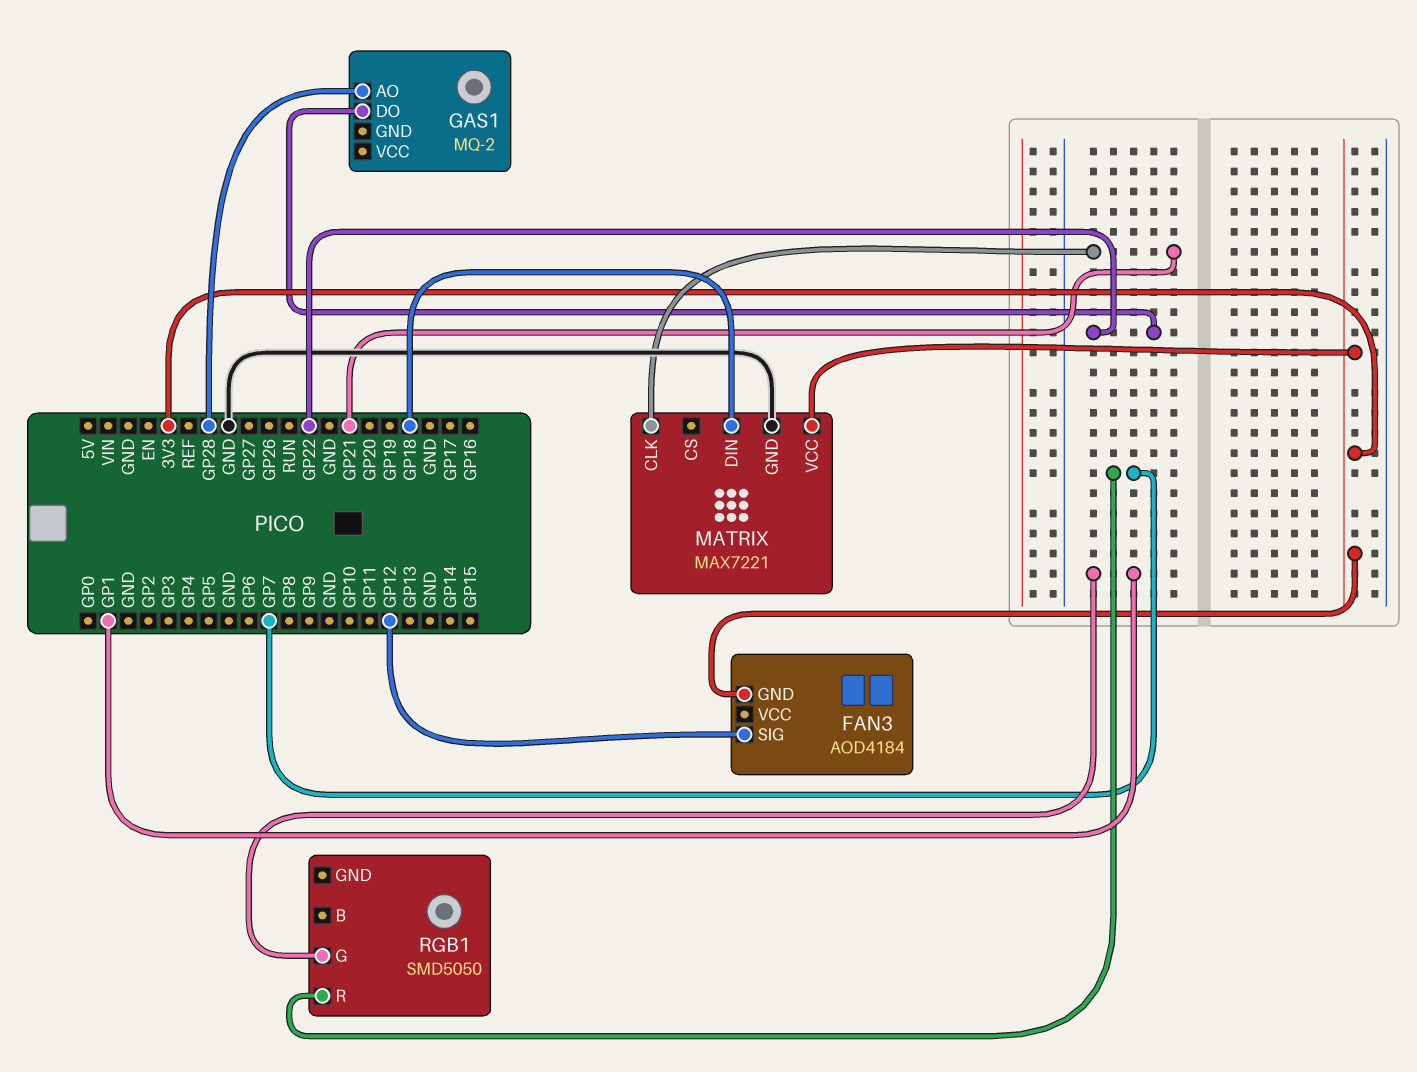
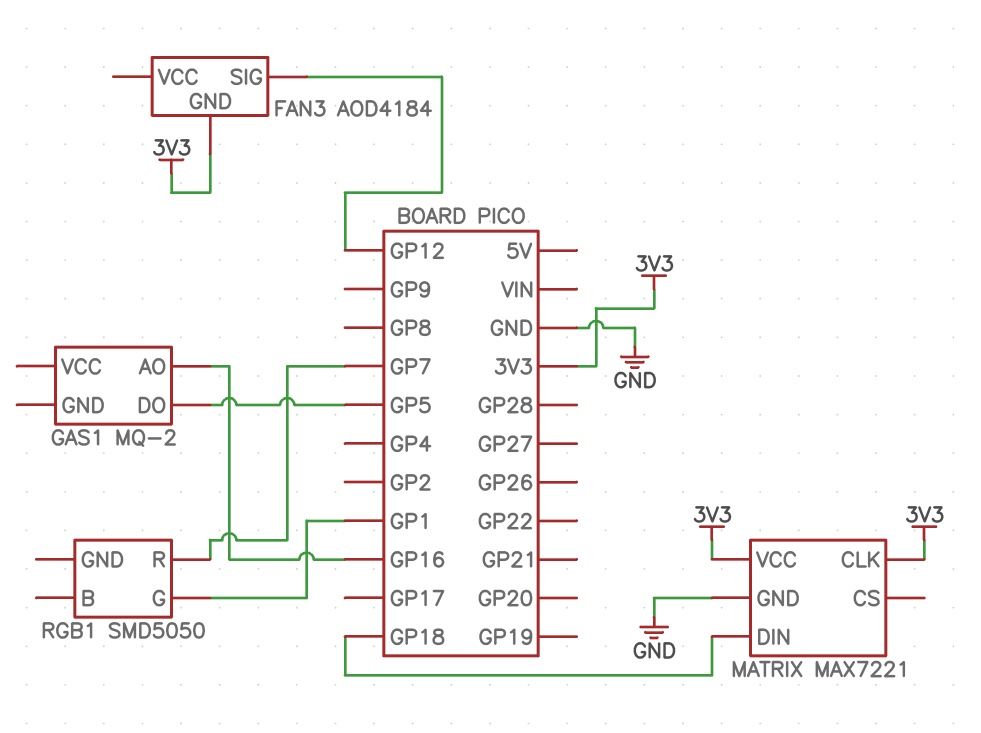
GAS1 pin AO: GP28 -> GP16
GAS1 pin DO: GP22 -> GP5
MATRIX pin CLK: GP21 -> 3V3

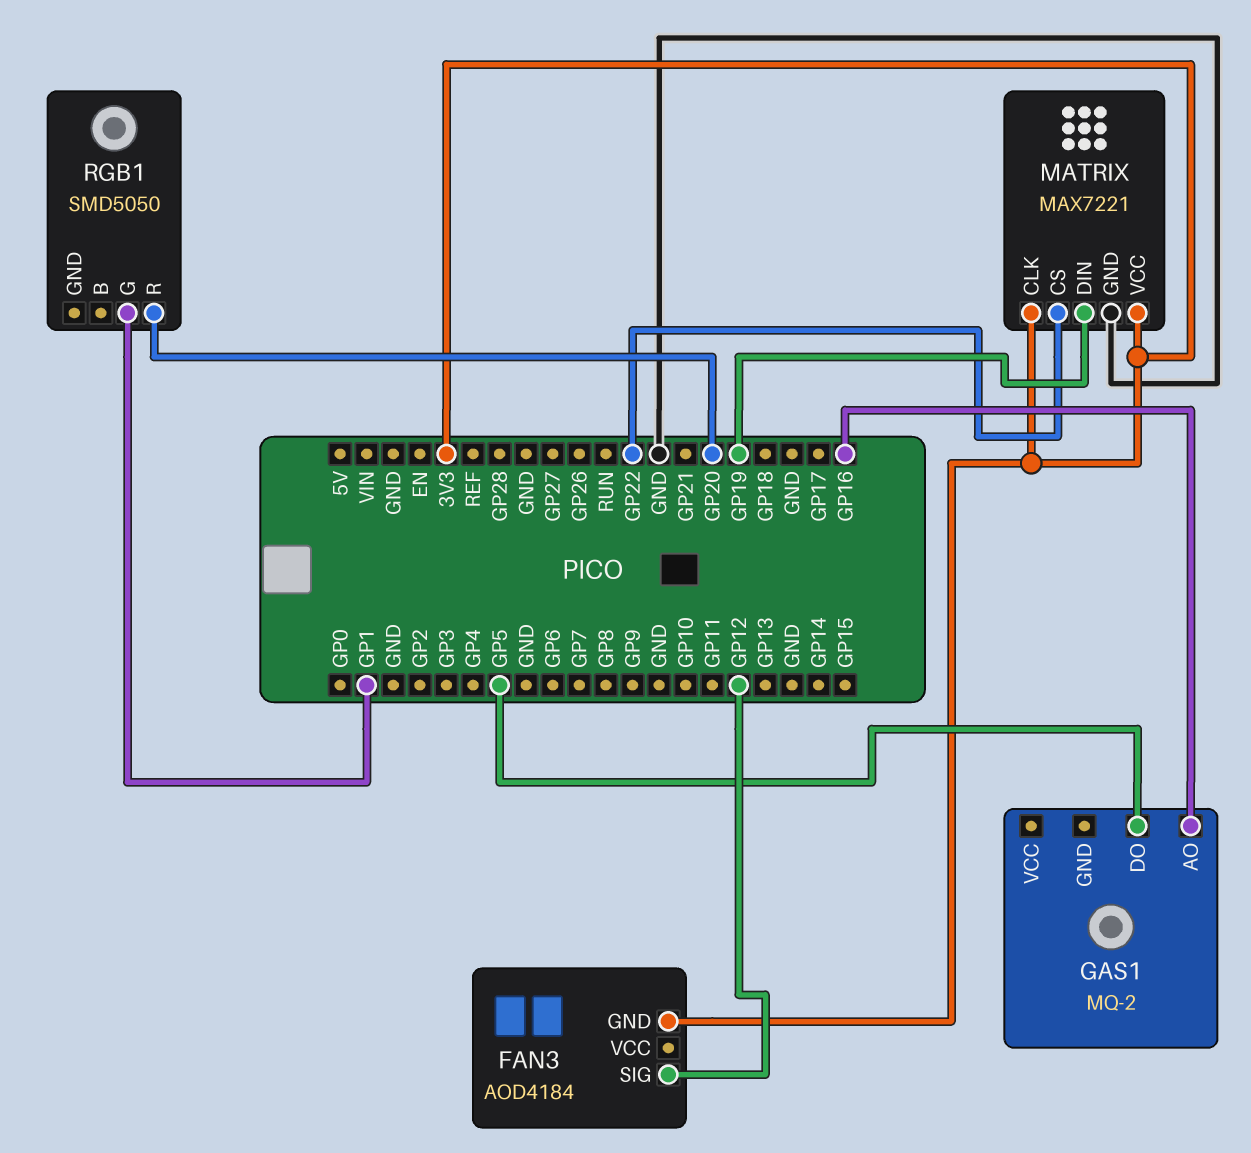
MATRIX pin CS: none -> GP22
MATRIX pin DIN: GP18 -> GP19
RGB1 pin R: GP7 -> GP20

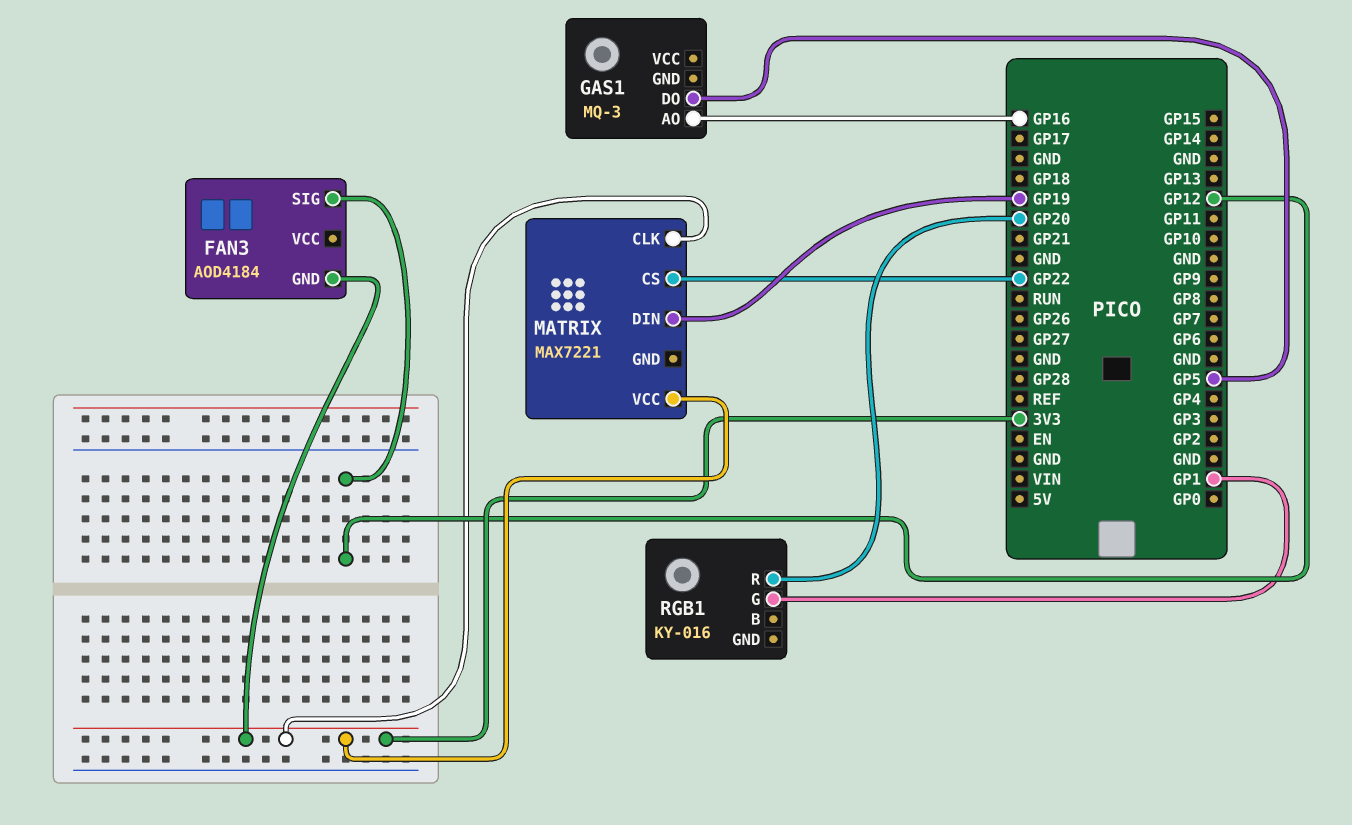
GAS1: MQ-2 -> MQ-3
MATRIX pin GND: GND -> none
RGB1: SMD5050 -> KY-016

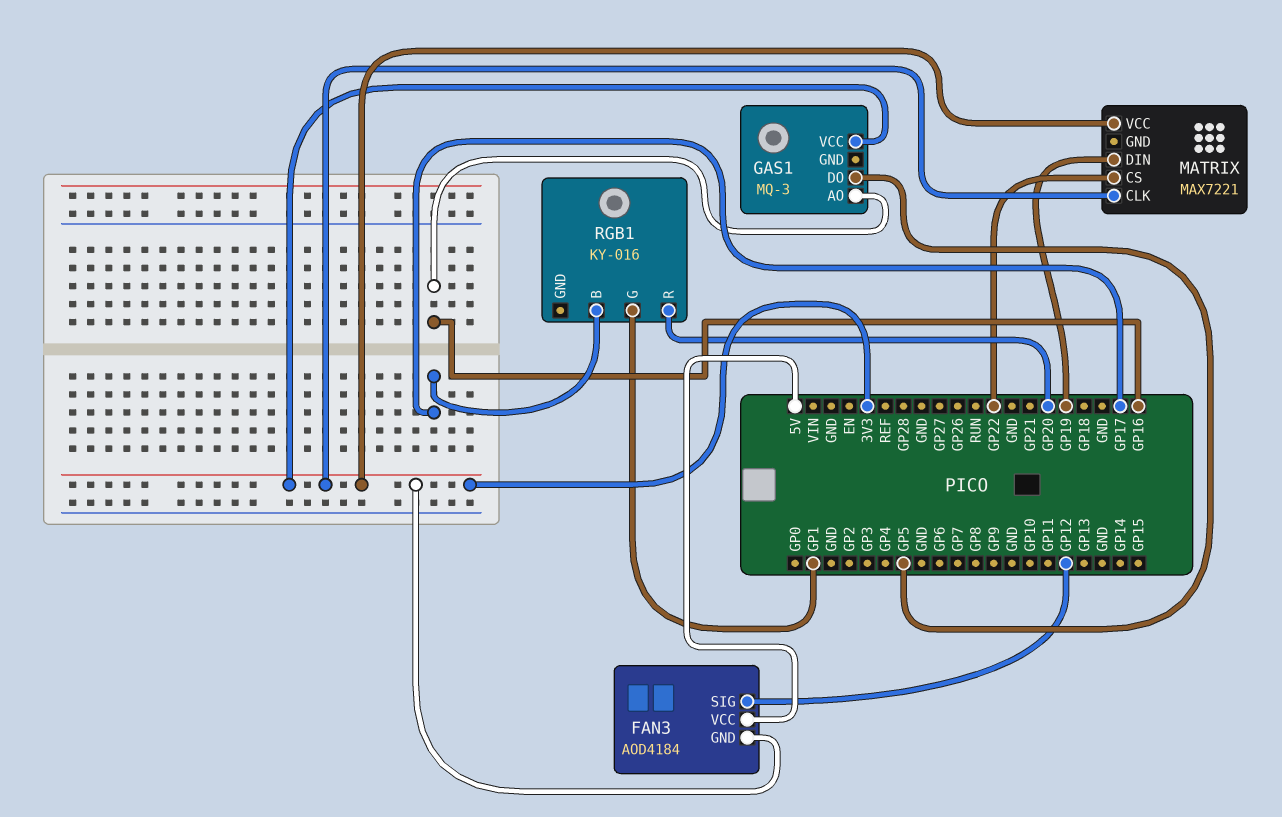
FAN3 pin VCC: none -> 5V
GAS1 pin VCC: none -> 3V3
RGB1 pin B: none -> GP17

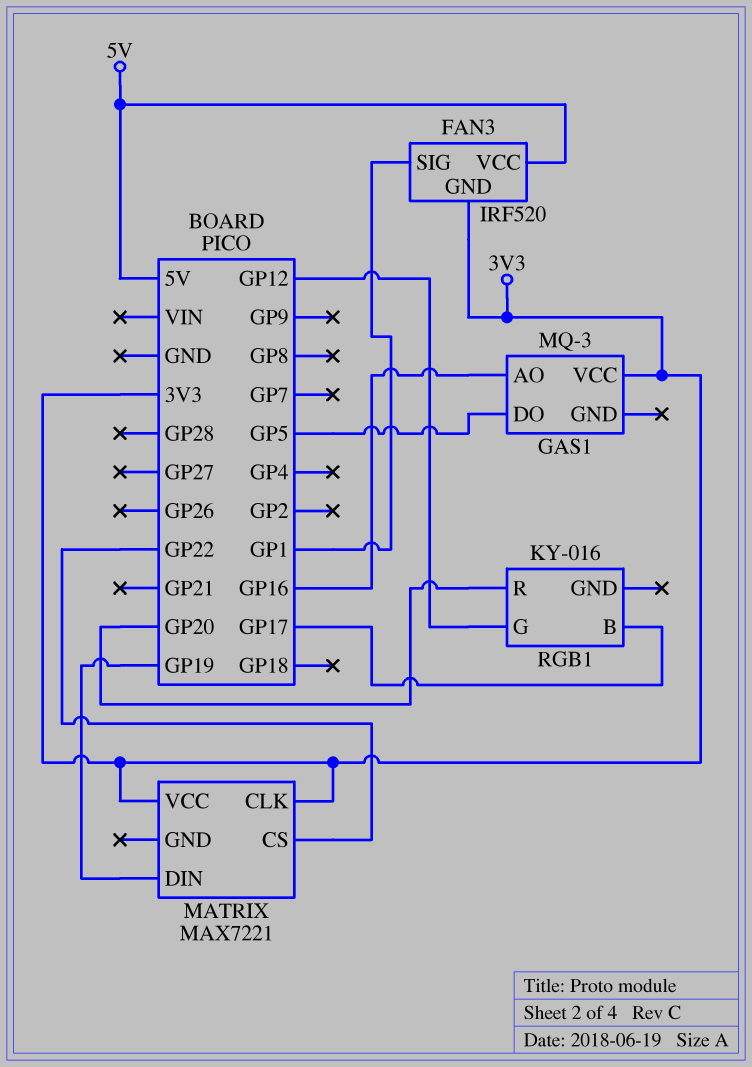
FAN3: AOD4184 -> IRF520
FAN3 pin SIG: GP12 -> GP1
RGB1 pin G: GP1 -> GP12

